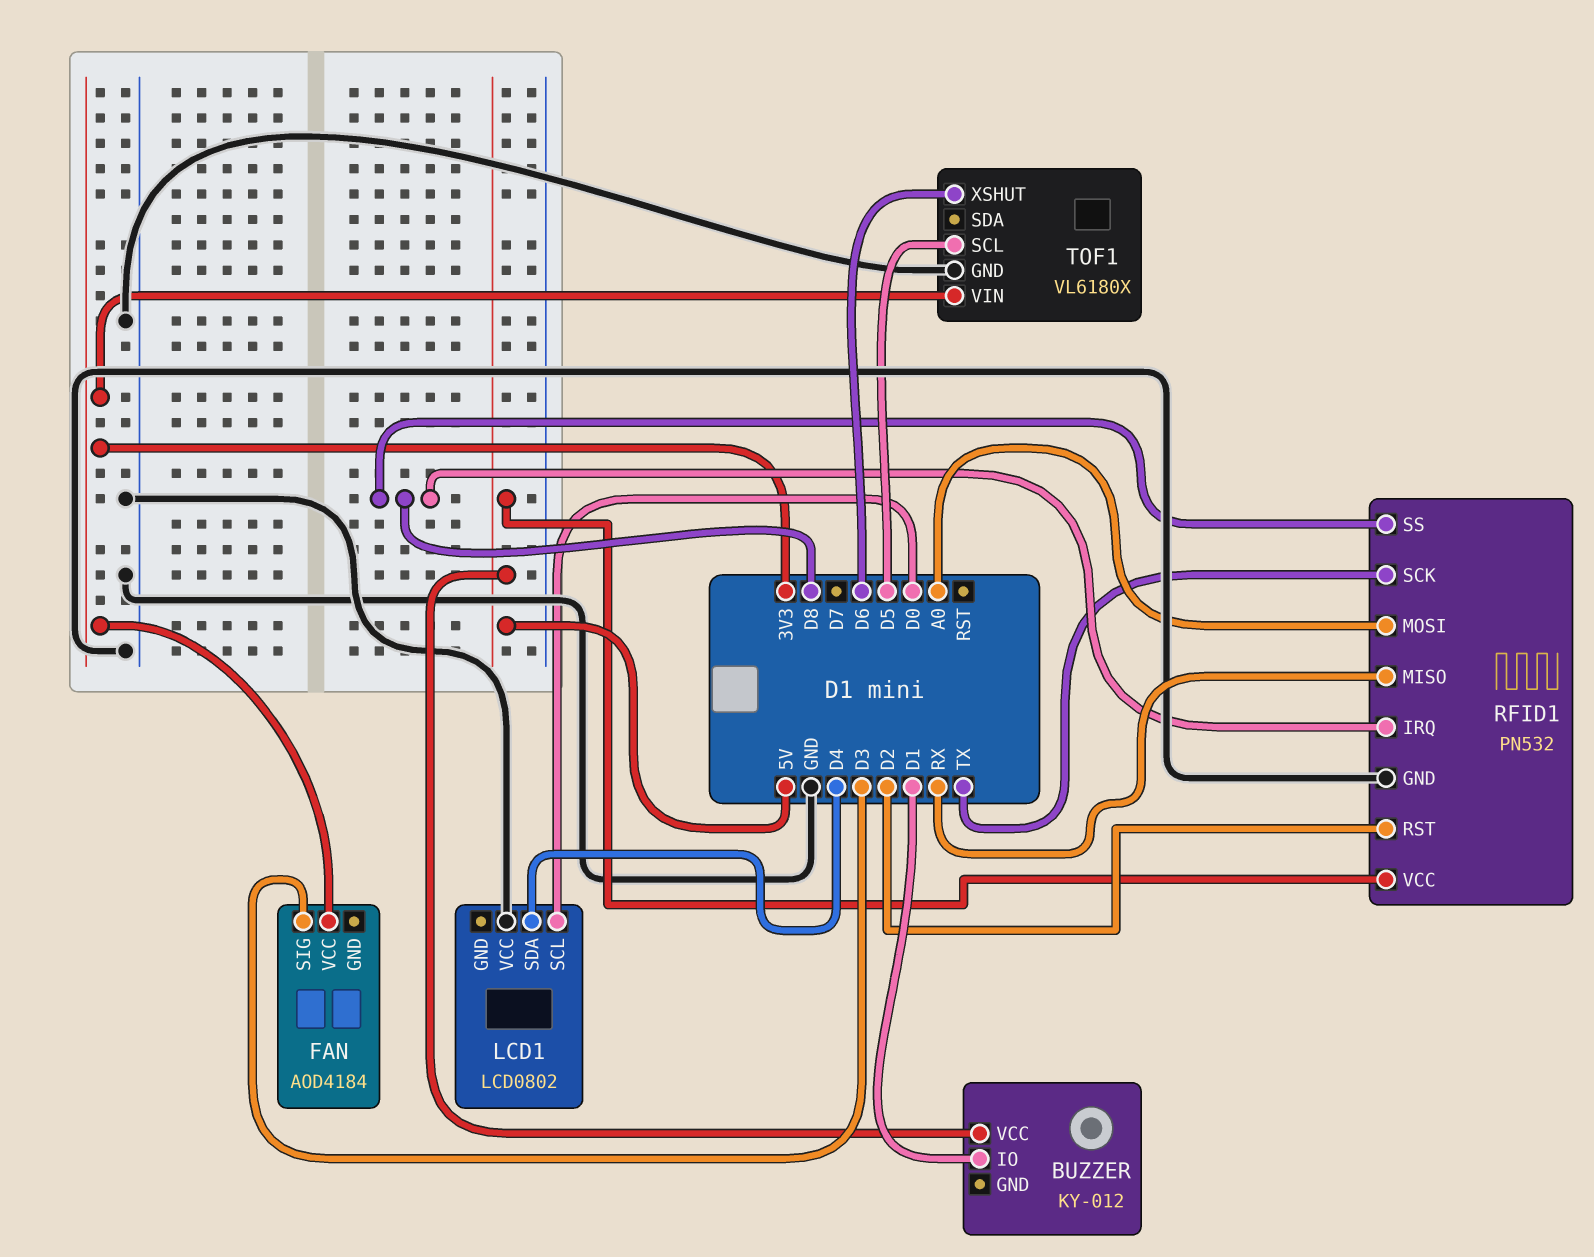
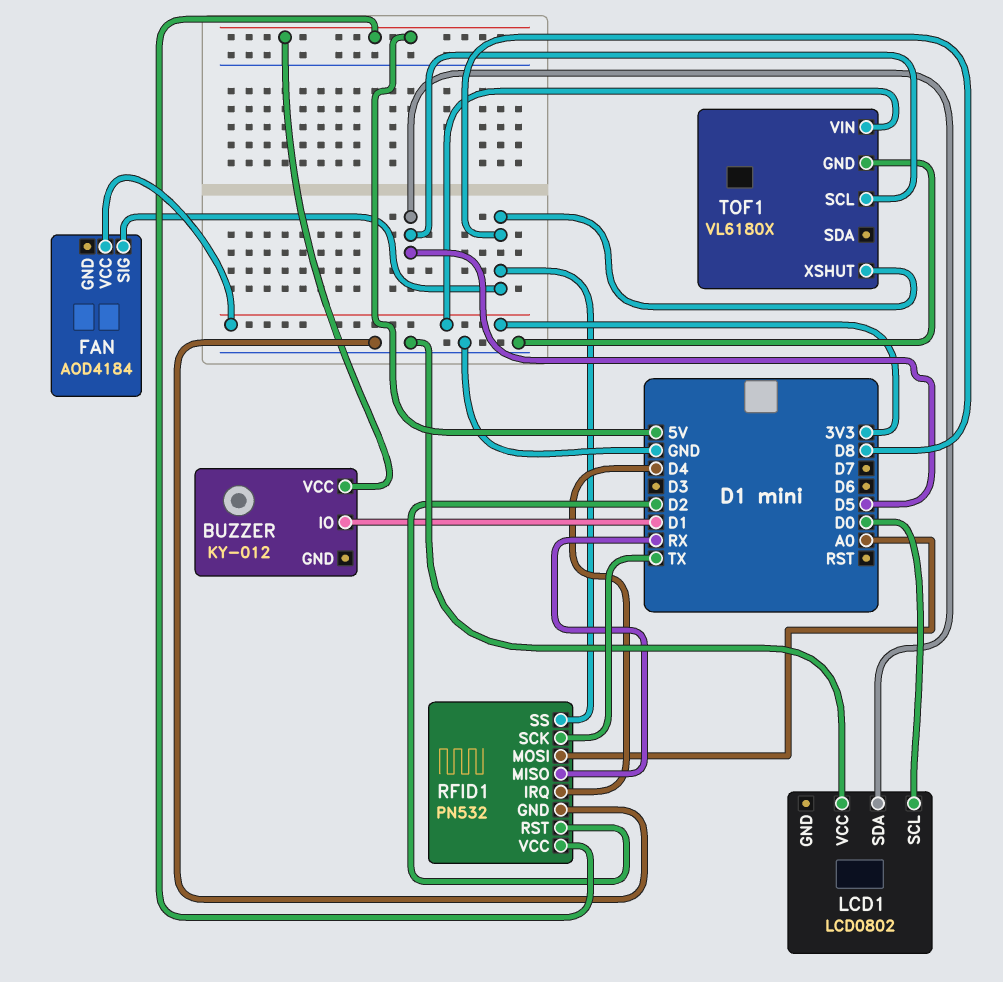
FAN pin SIG: D3 -> D8
LCD1 pin SDA: D4 -> D5
RFID1 pin IRQ: D8 -> D4
TOF1 pin XSHUT: D6 -> D8

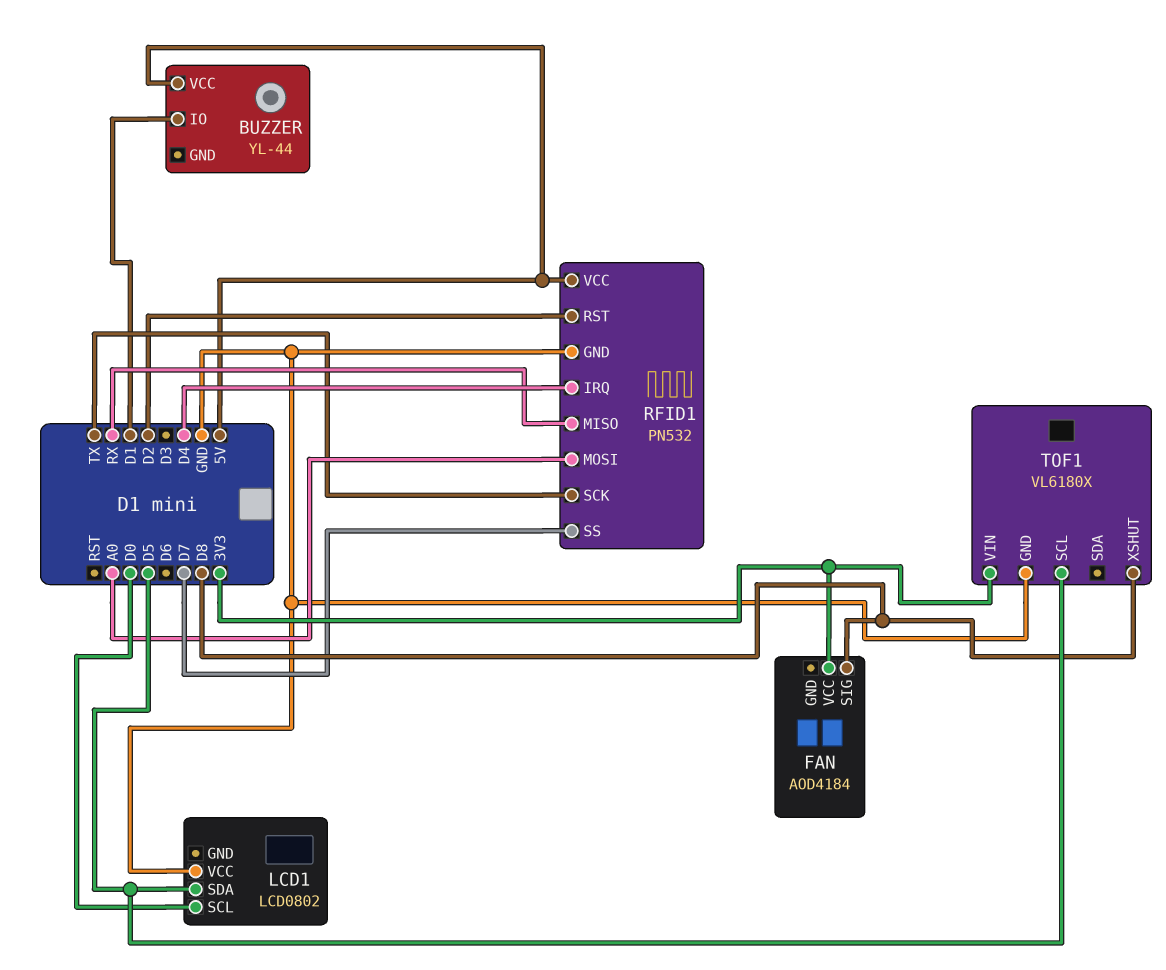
BUZZER: KY-012 -> YL-44
RFID1 pin SS: D8 -> D7

